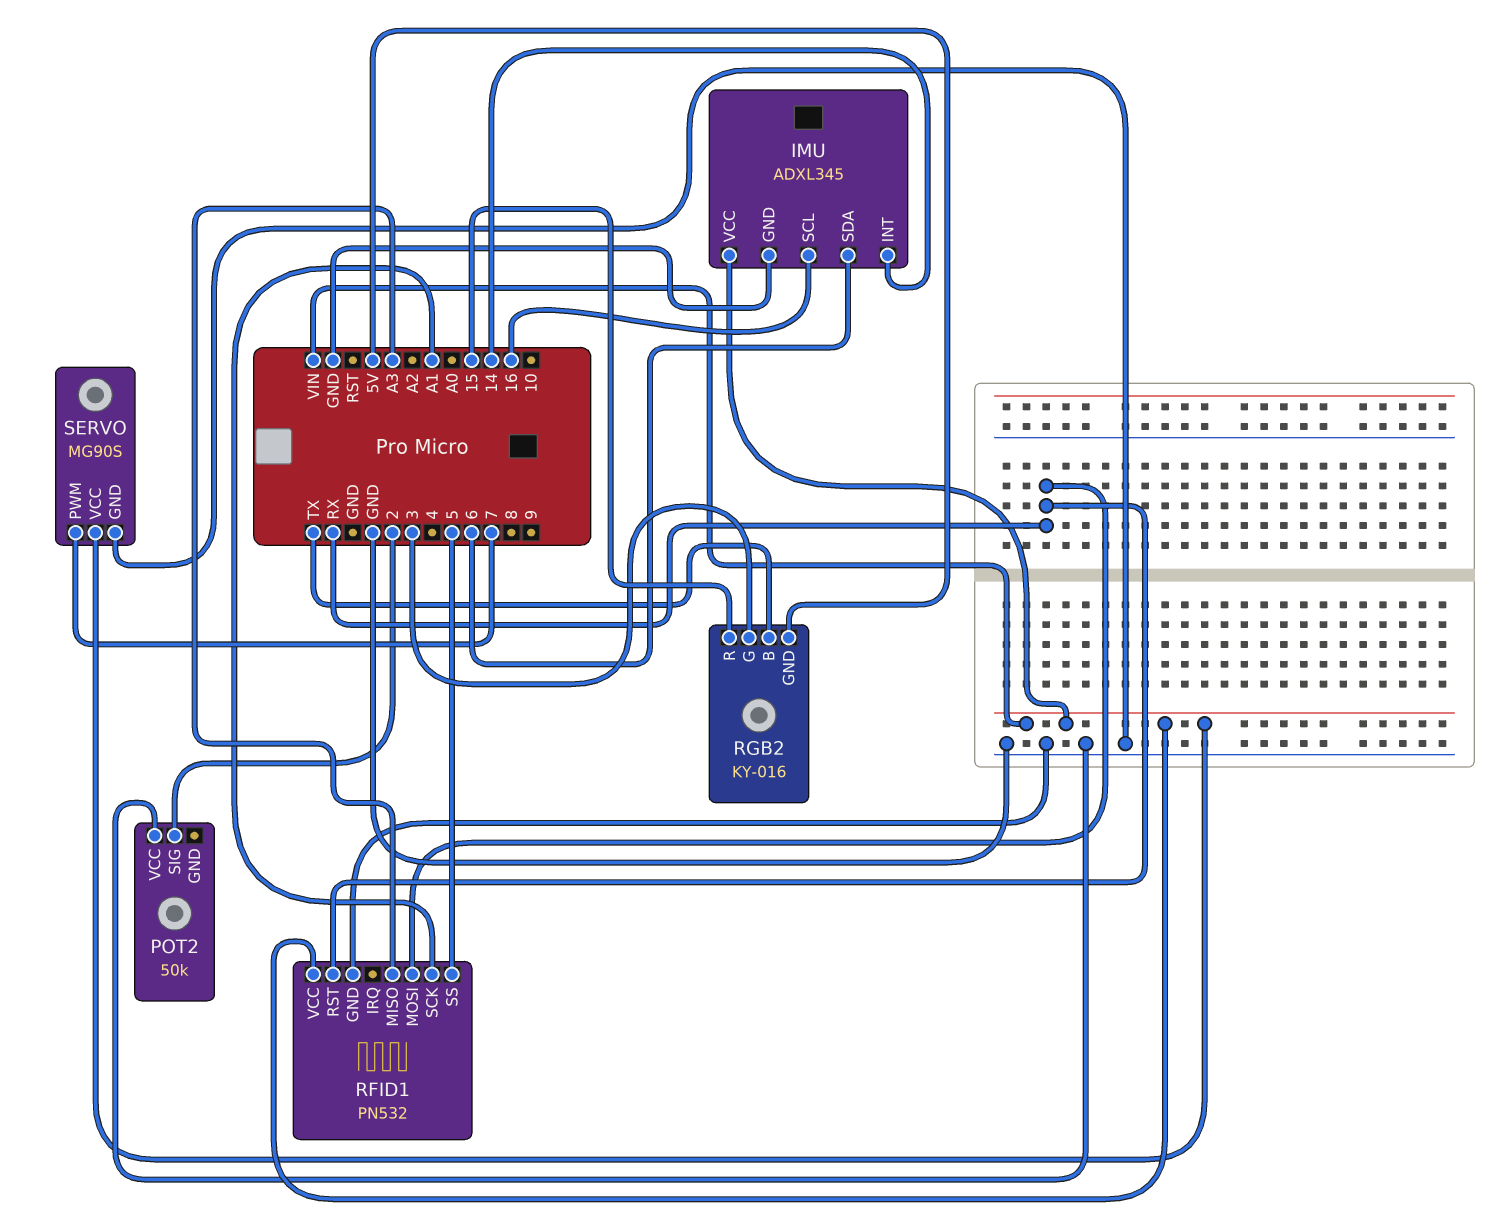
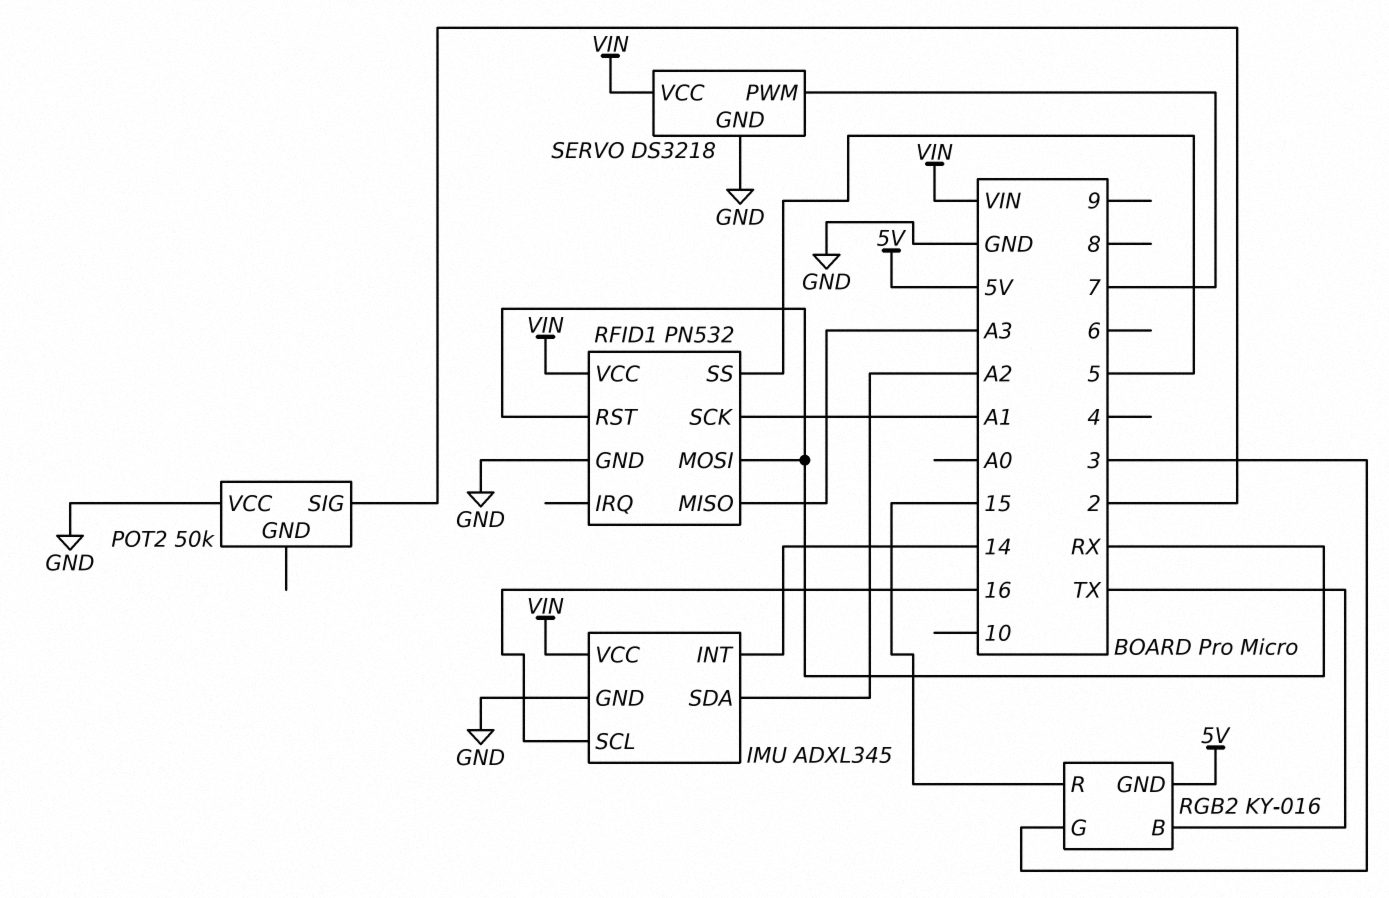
IMU pin SDA: 6 -> A2
SERVO: MG90S -> DS3218

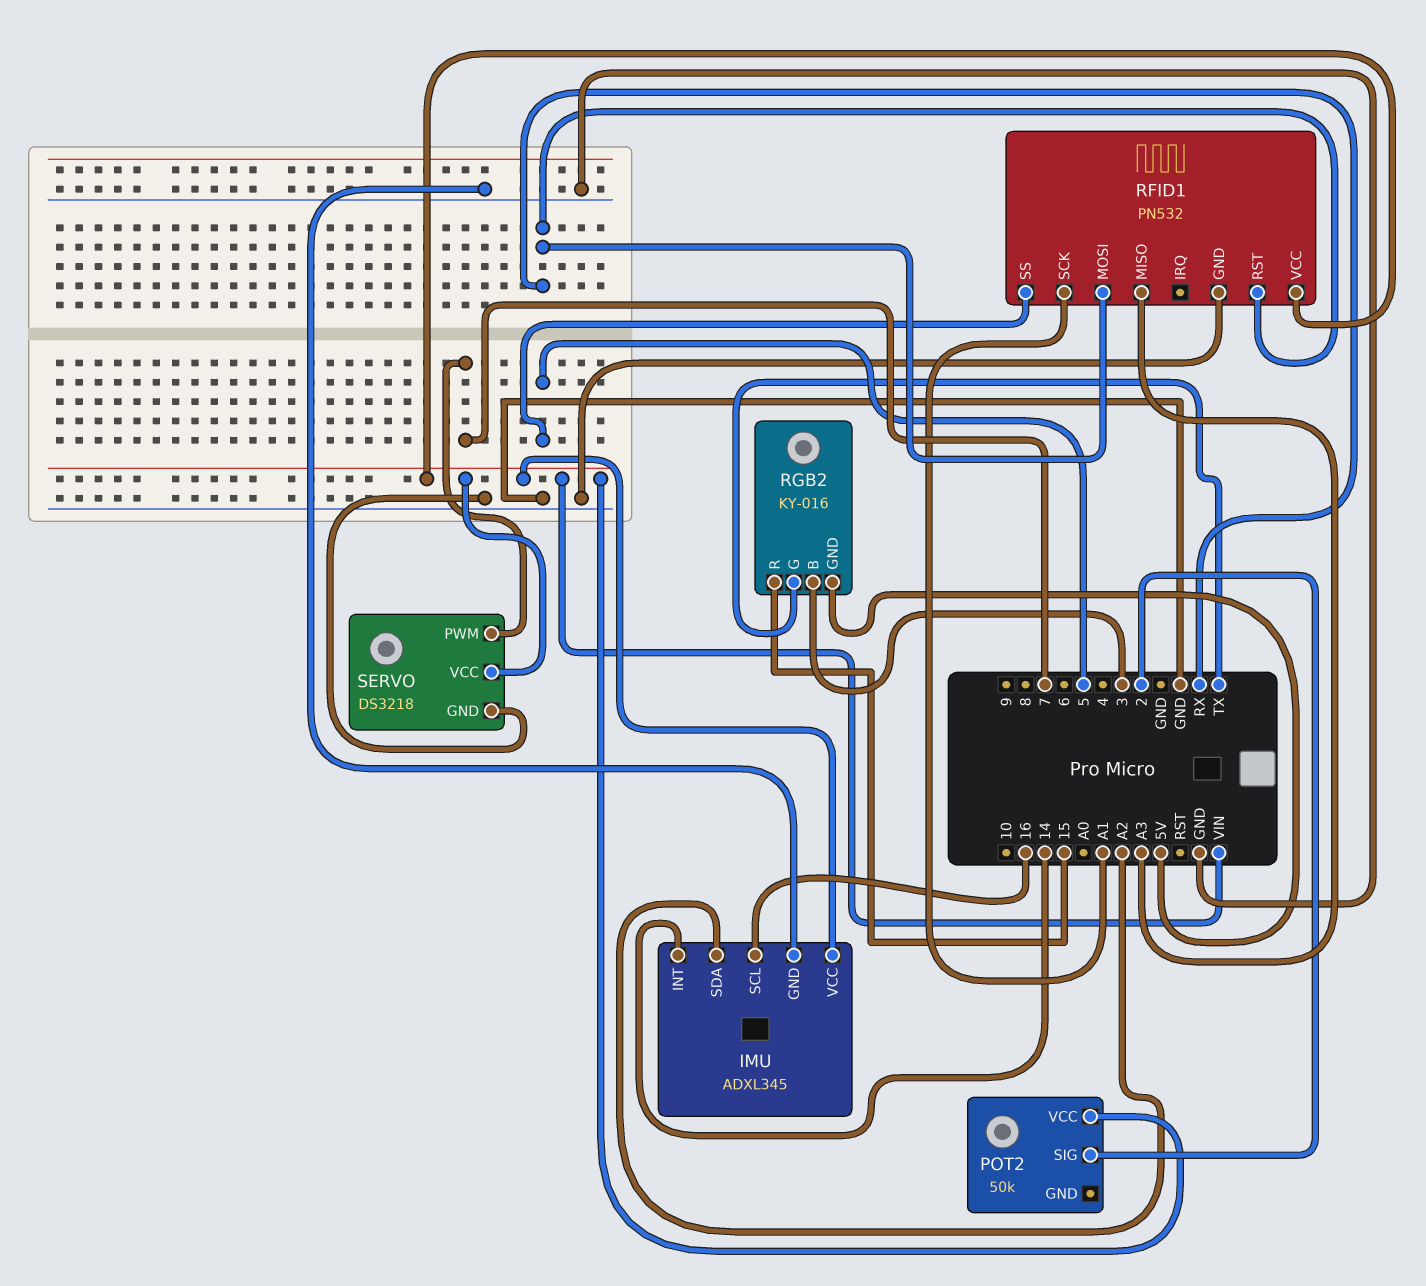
POT2 pin VCC: GND -> VIN
RGB2 pin B: TX -> 3
RGB2 pin G: 3 -> TX

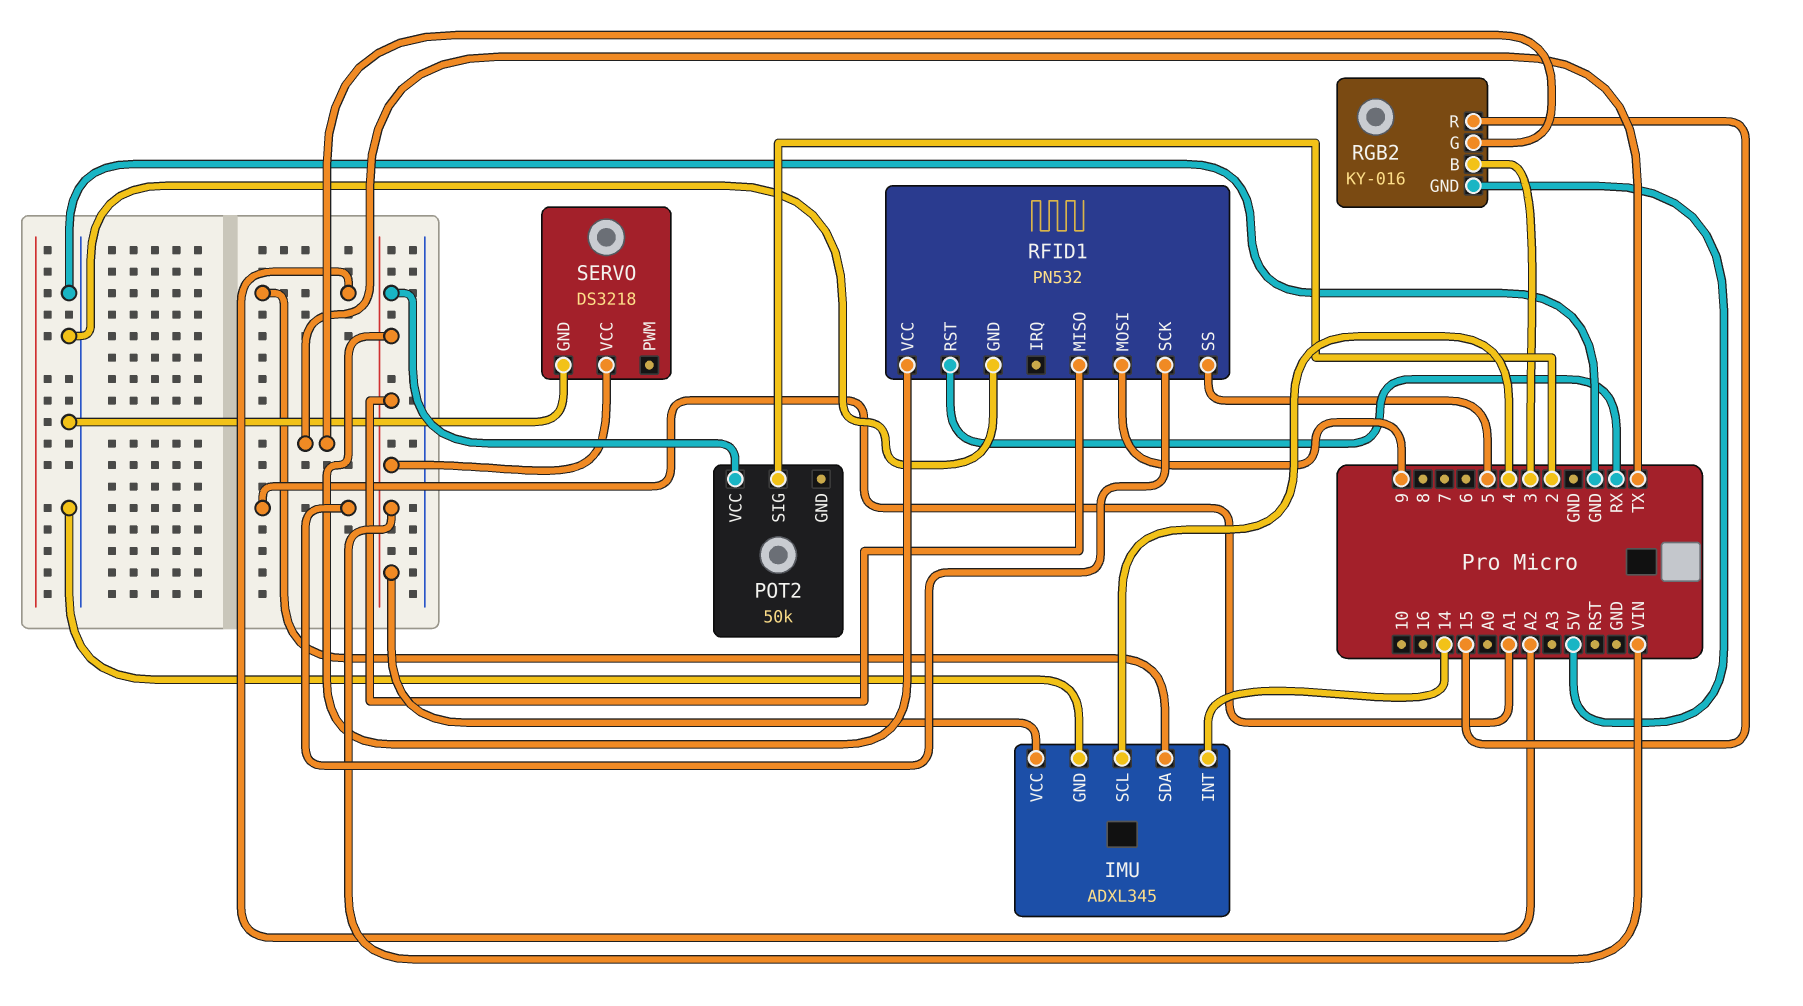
IMU pin SCL: 16 -> 4
RFID1 pin MISO: A3 -> VIN
RFID1 pin MOSI: RX -> 9
SERVO pin PWM: 7 -> none

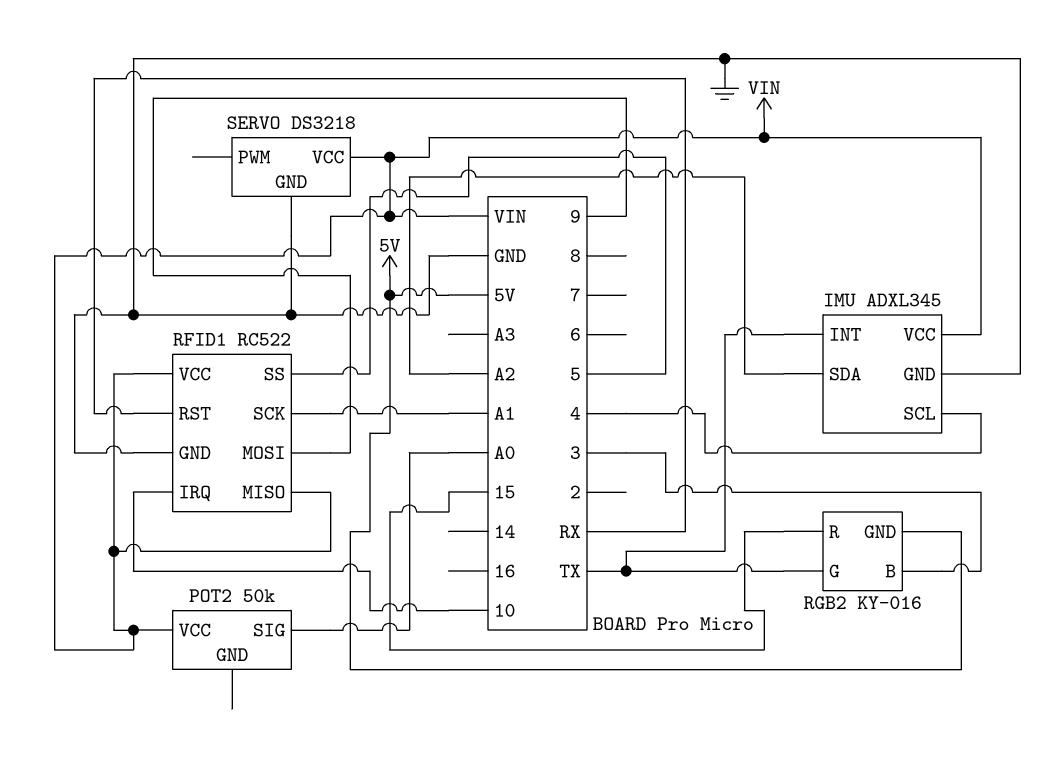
IMU pin INT: 14 -> TX
POT2 pin SIG: 2 -> A0
RFID1: PN532 -> RC522
RFID1 pin IRQ: none -> 10

